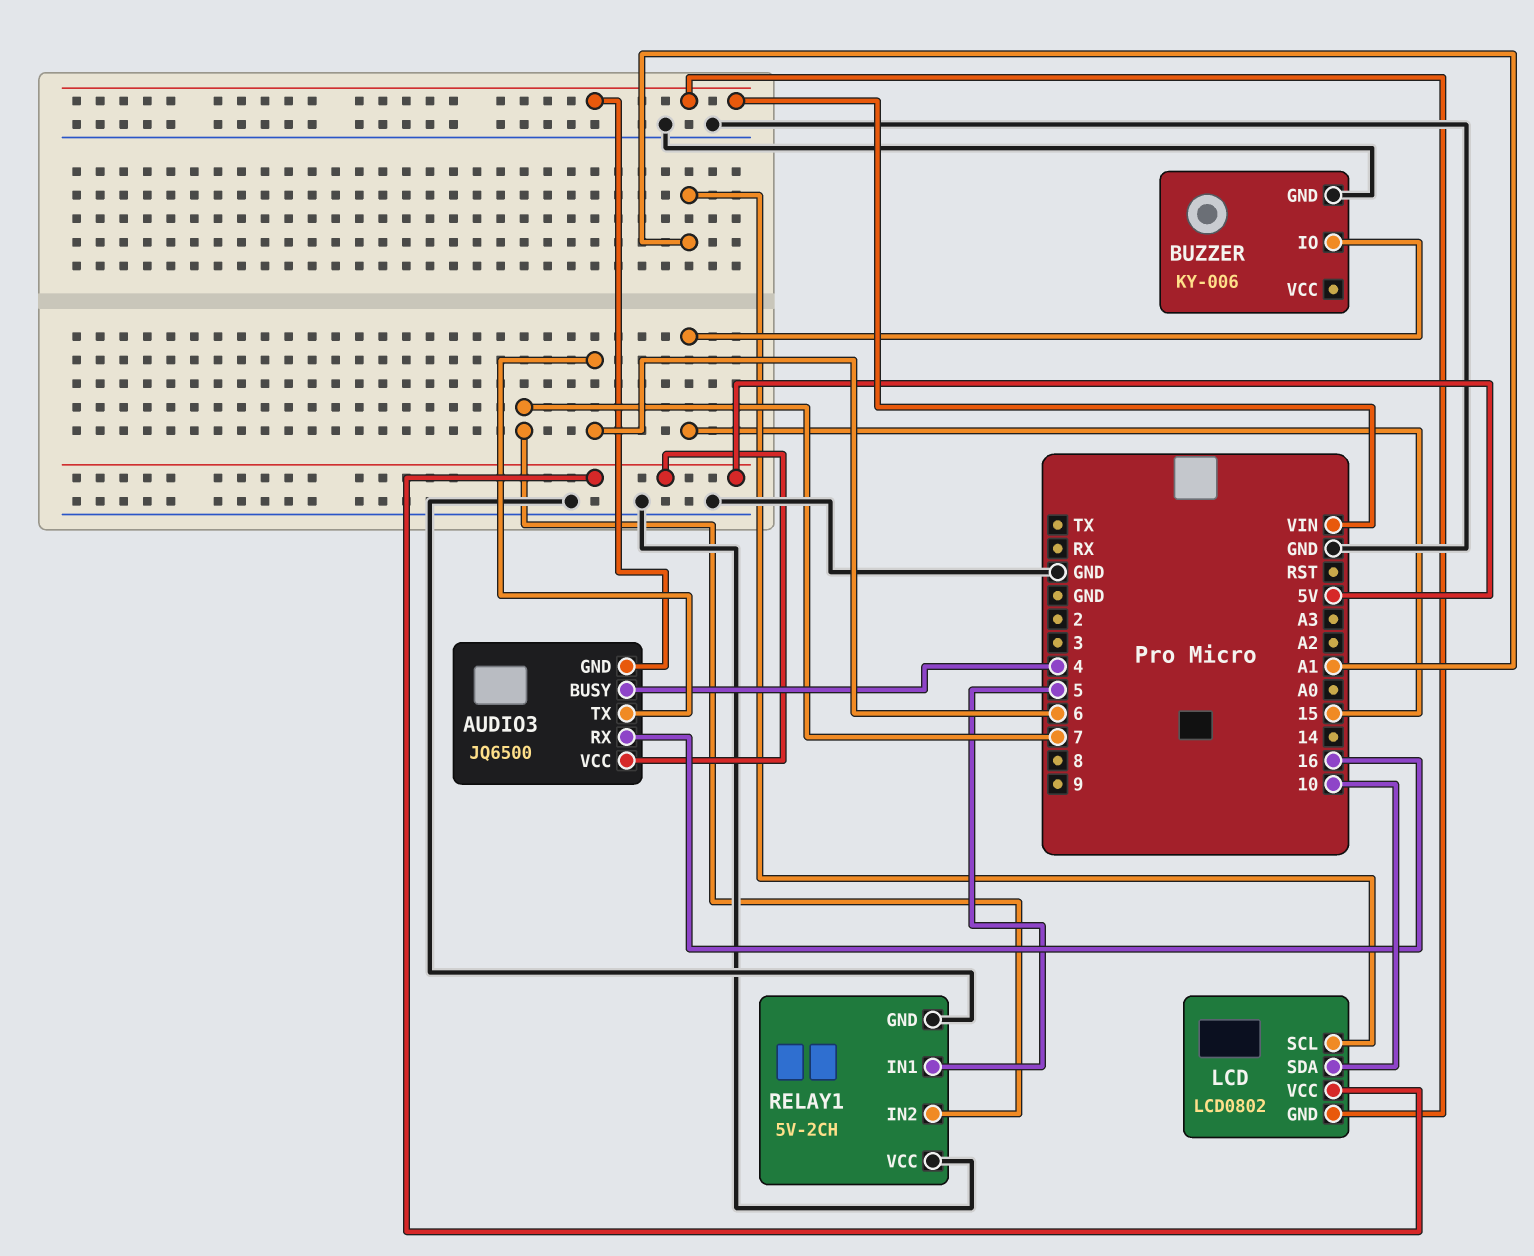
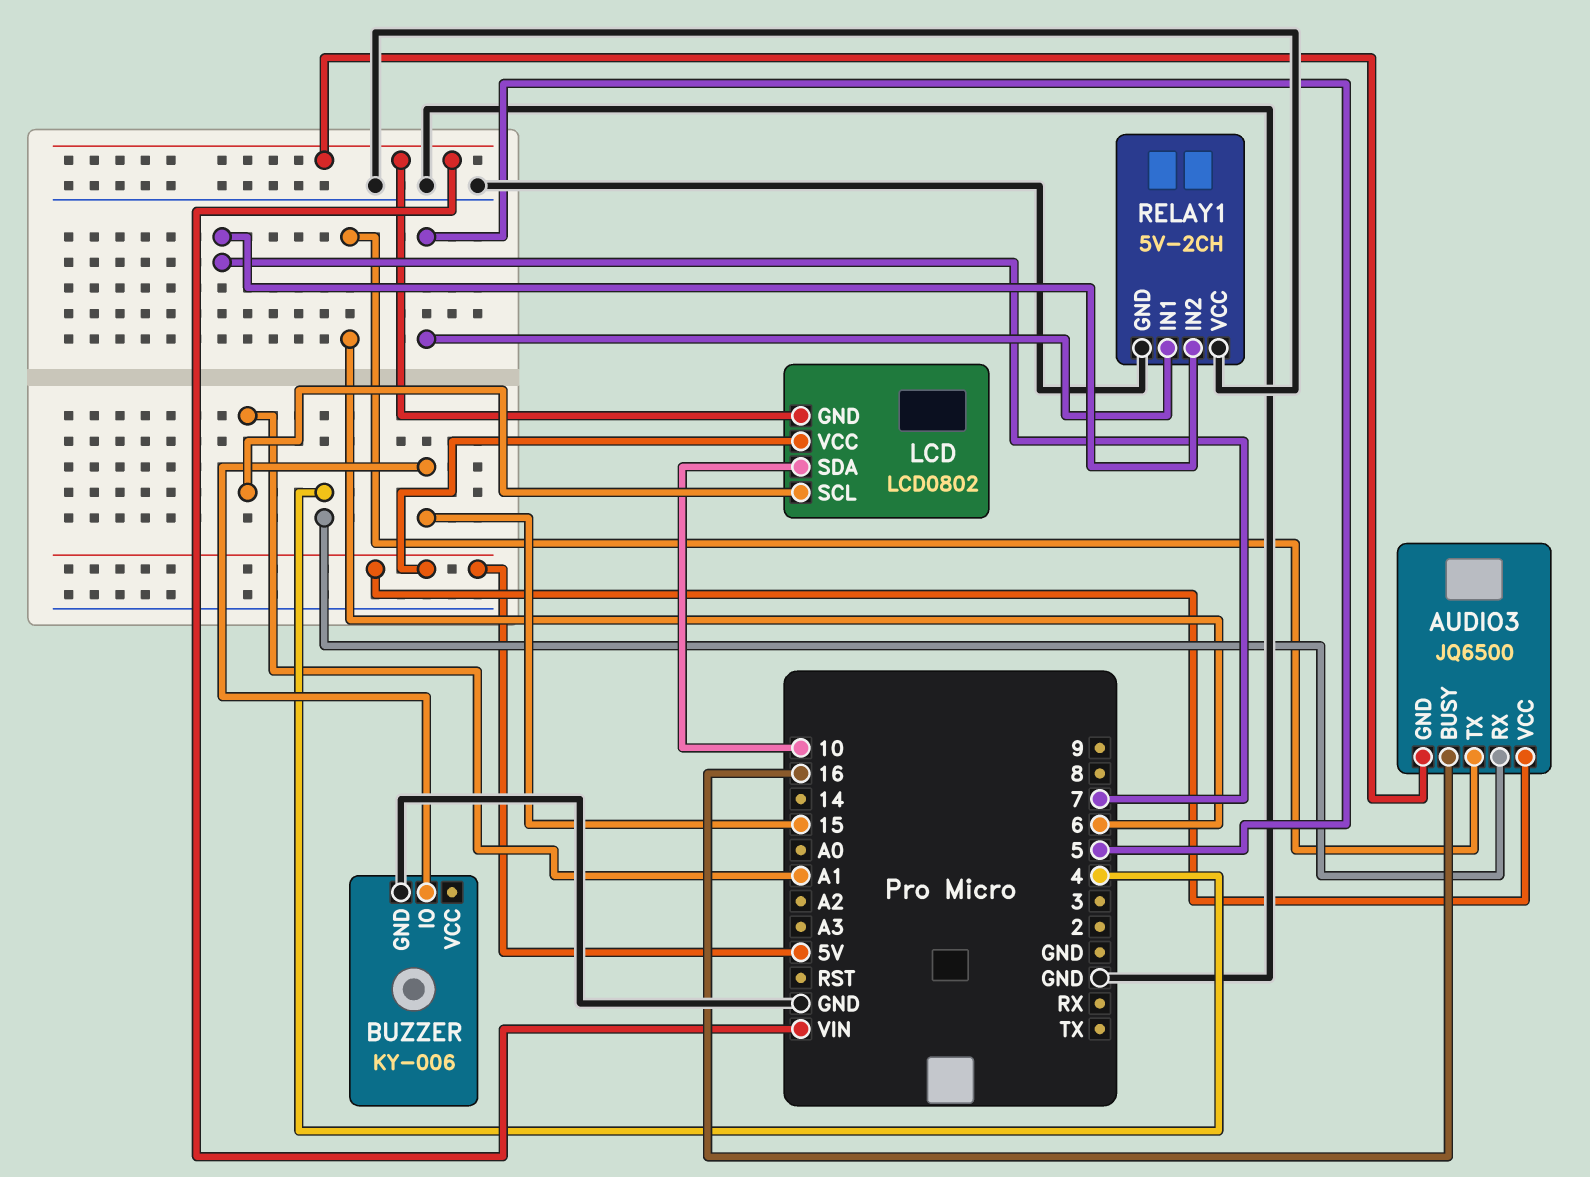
AUDIO3 pin BUSY: 4 -> 16
AUDIO3 pin RX: 16 -> 4

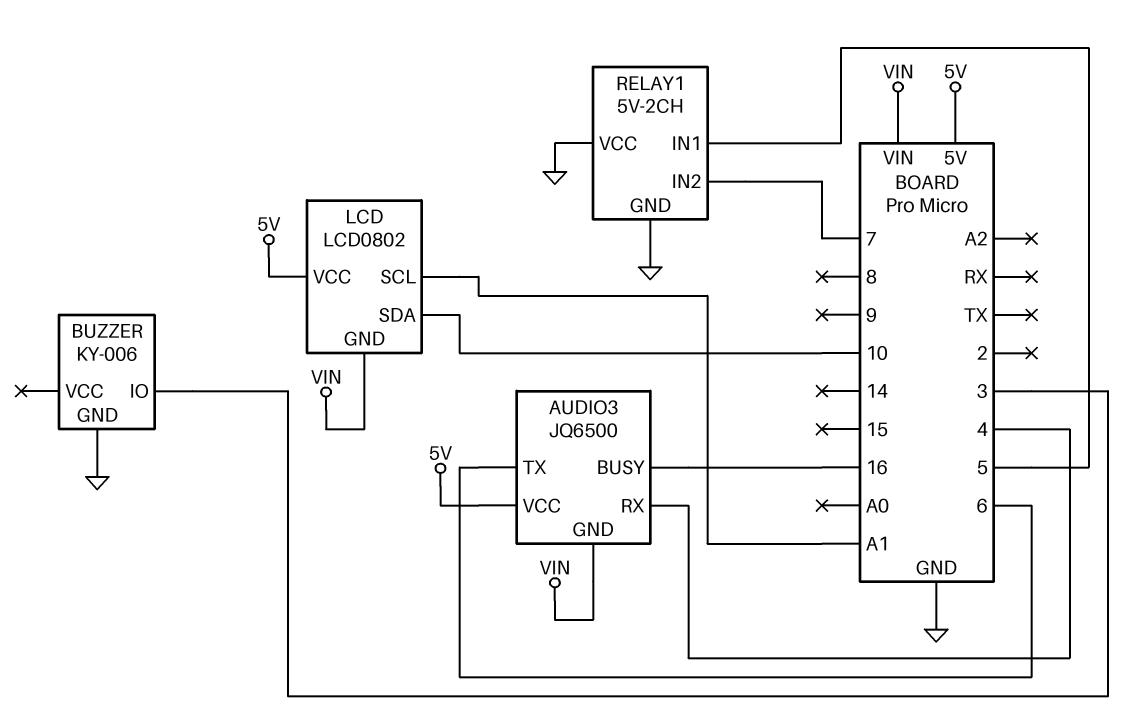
BUZZER pin IO: 15 -> 3

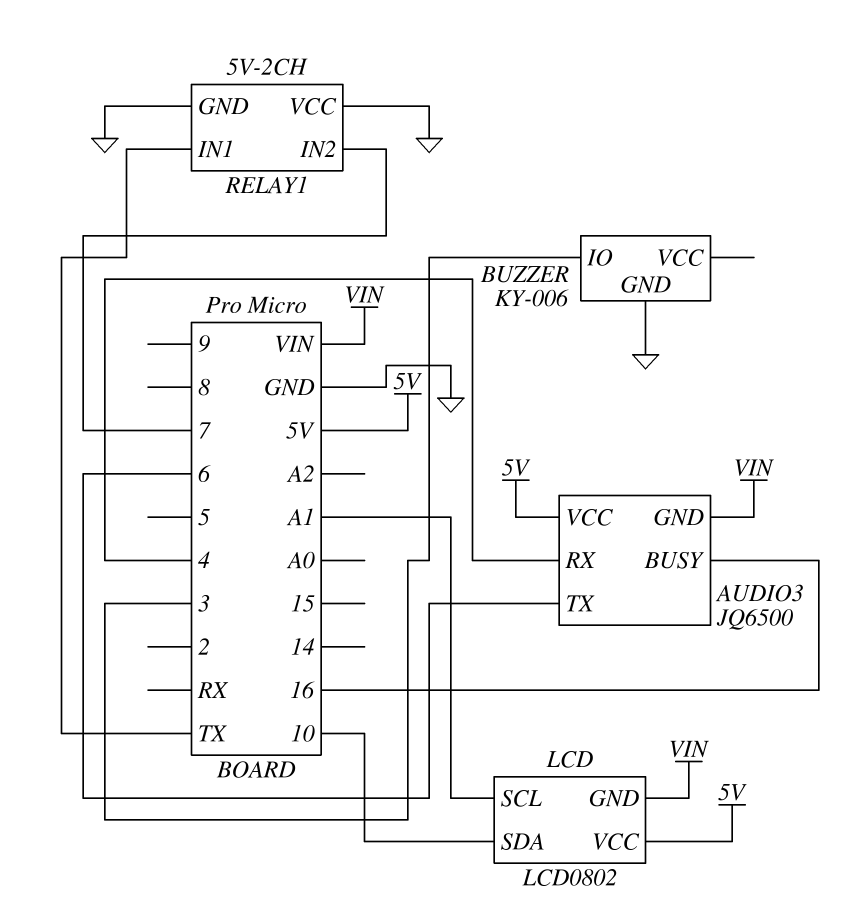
RELAY1 pin IN1: 5 -> TX

